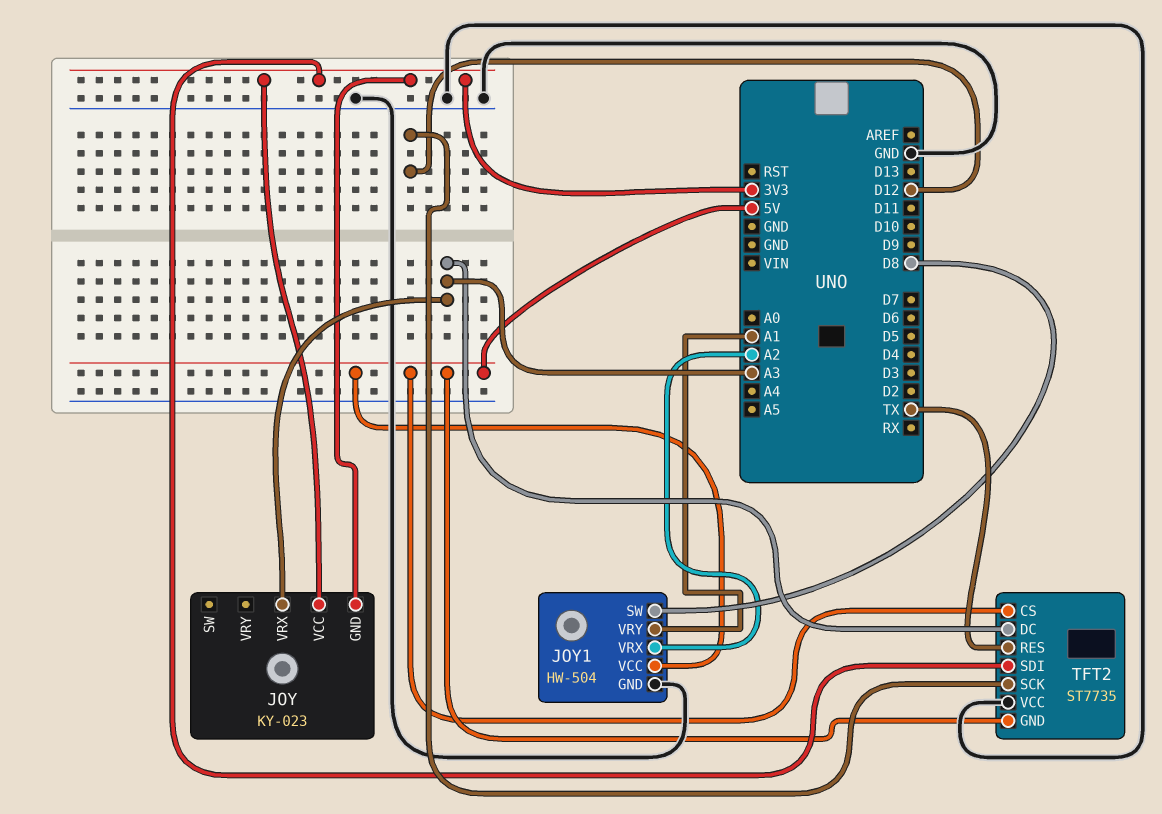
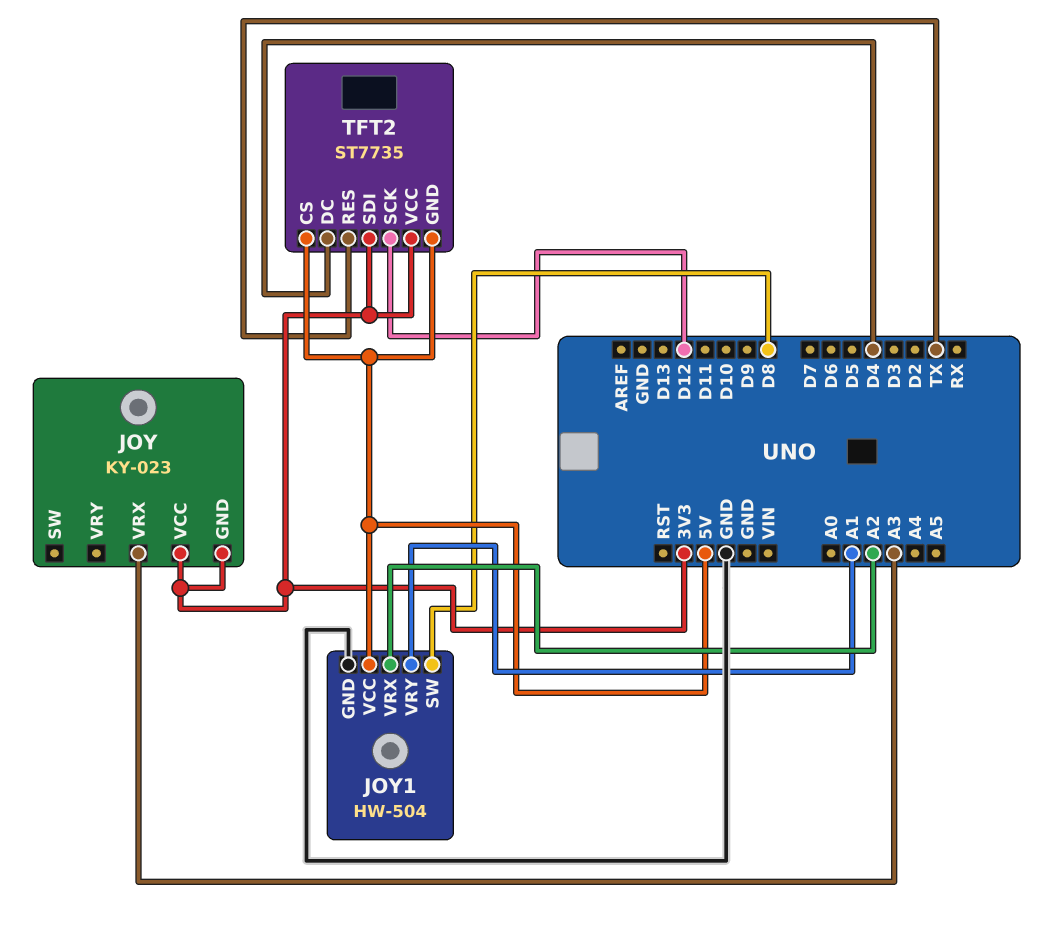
TFT2 pin DC: A3 -> D4
TFT2 pin VCC: GND -> 3V3

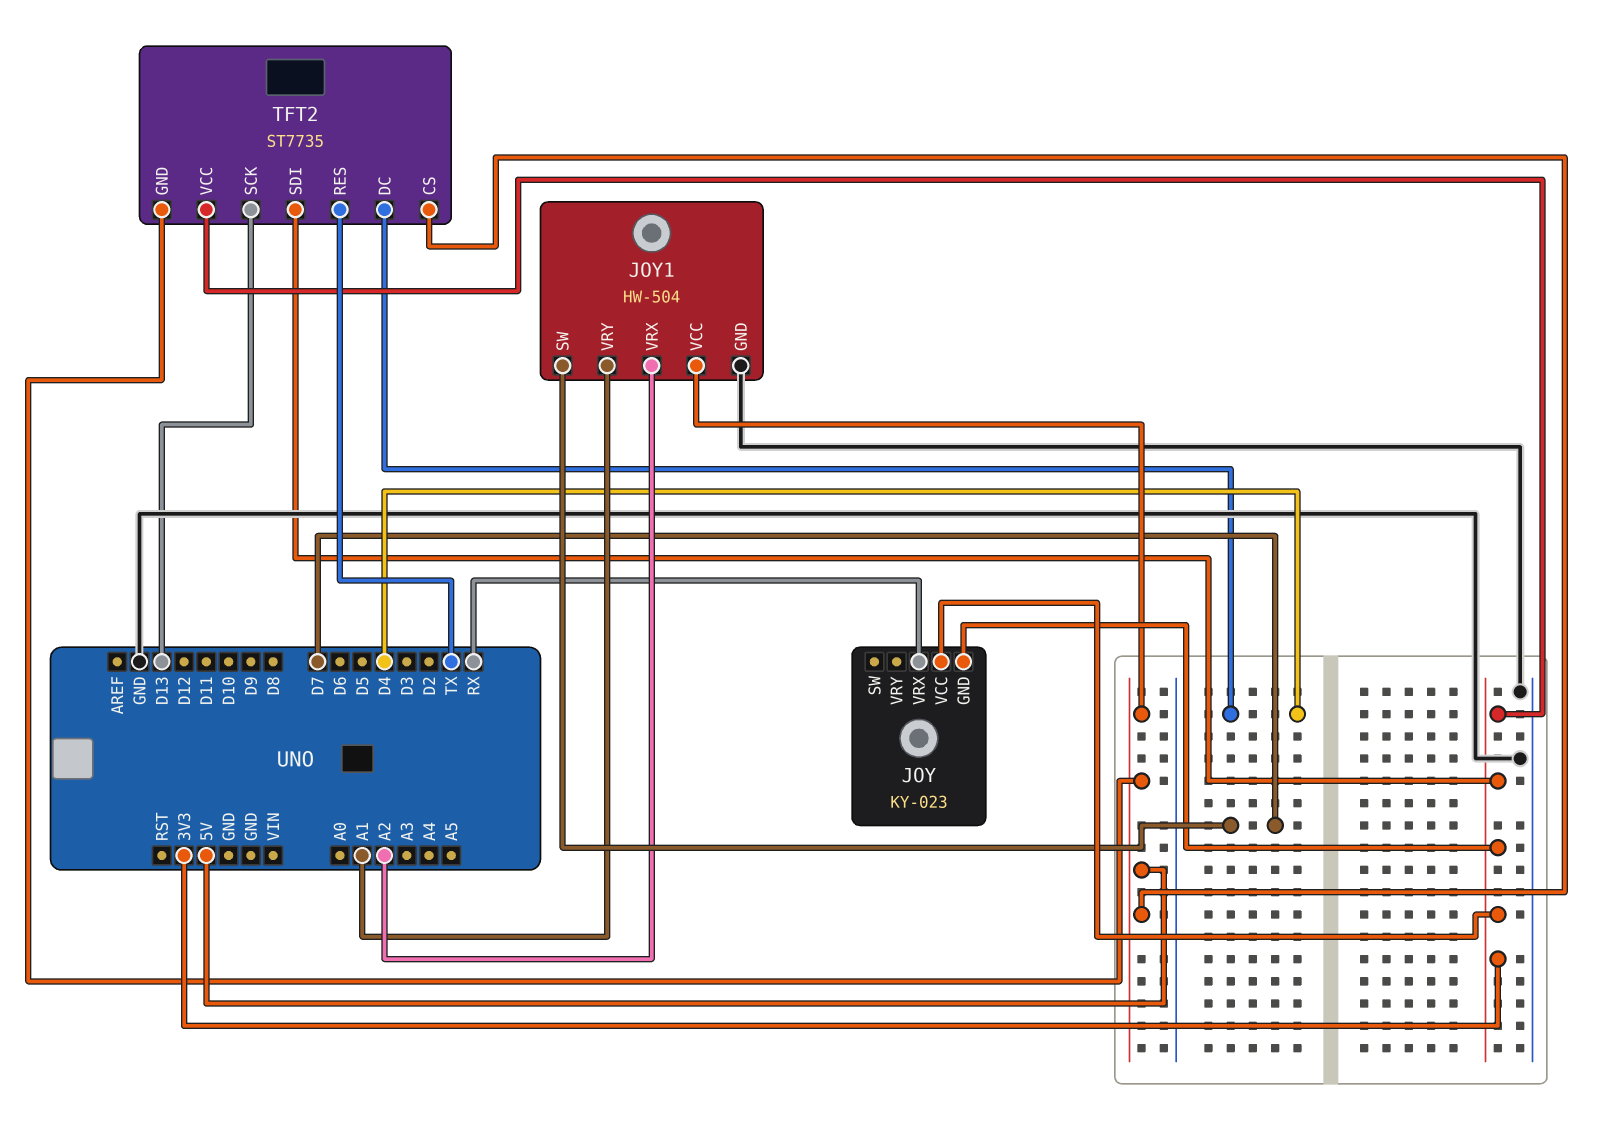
JOY pin VRX: A3 -> RX
JOY1 pin SW: D8 -> D7
TFT2 pin SCK: D12 -> D13

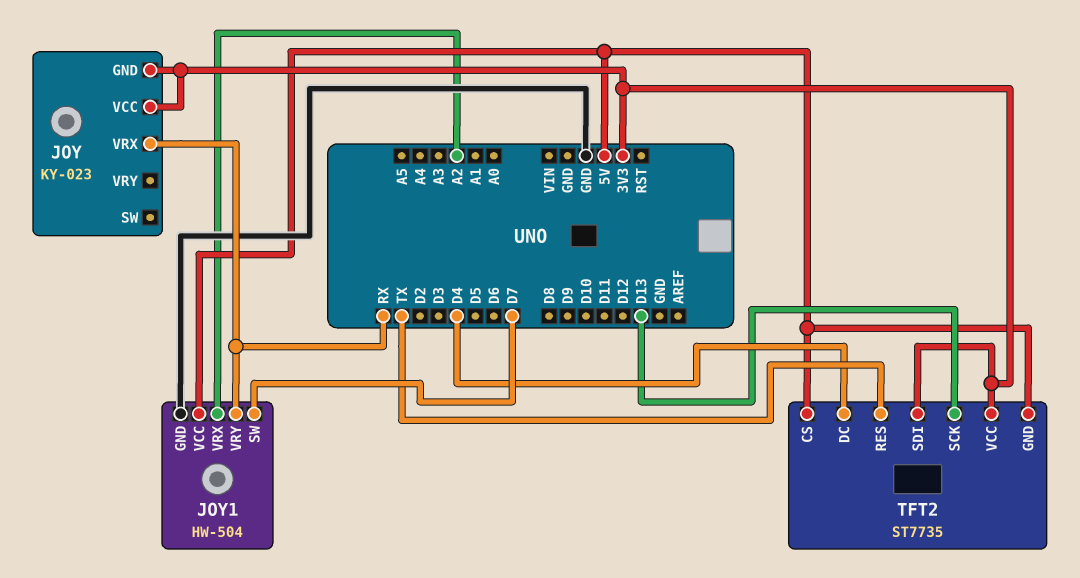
JOY1 pin VRY: A1 -> RX

